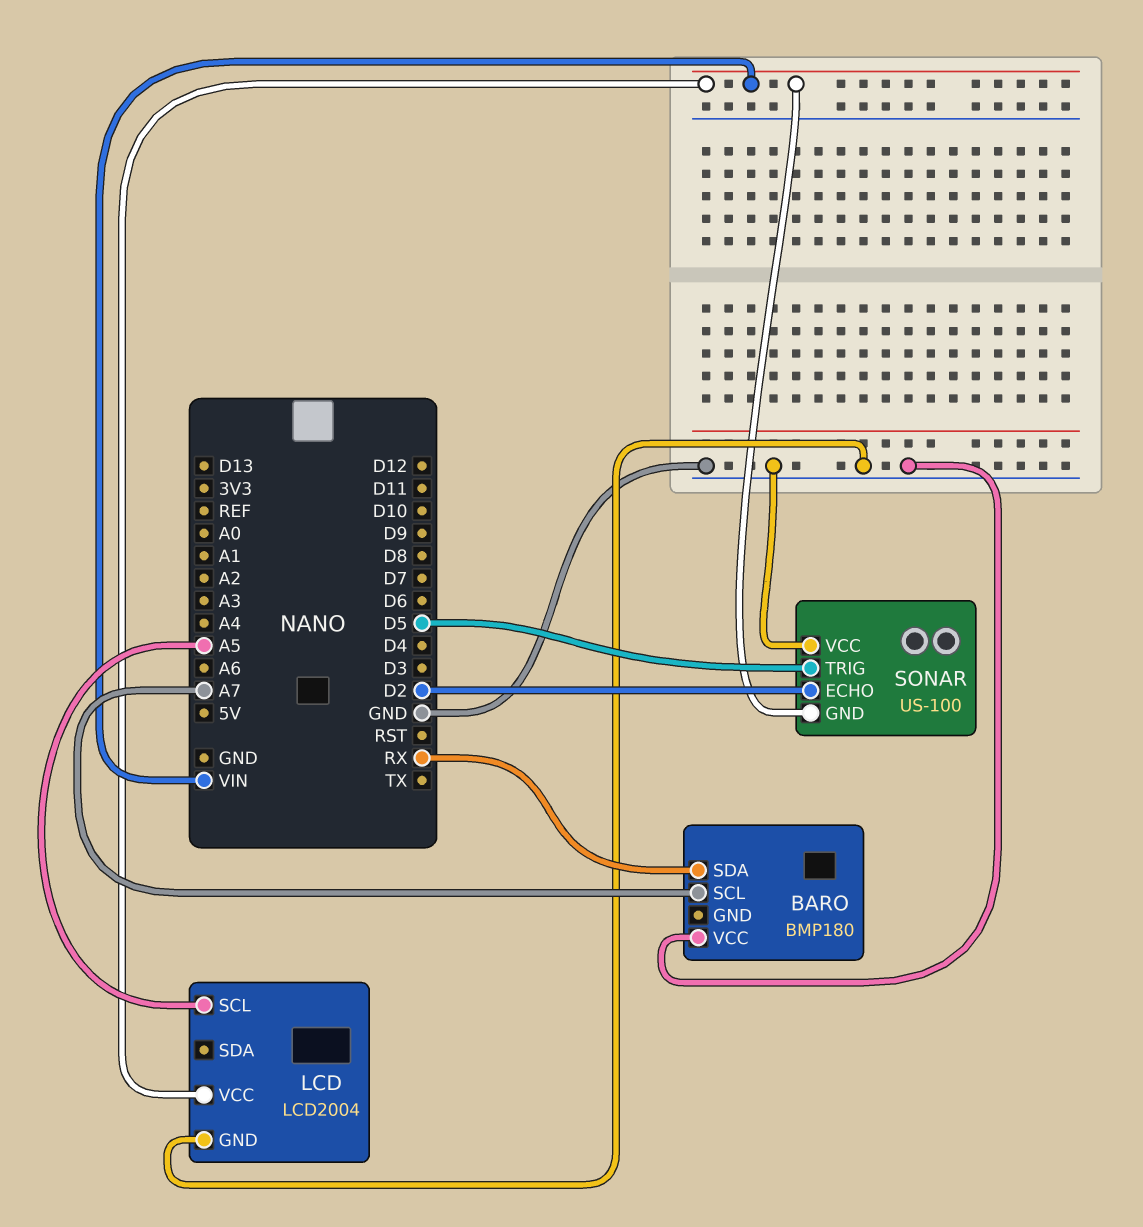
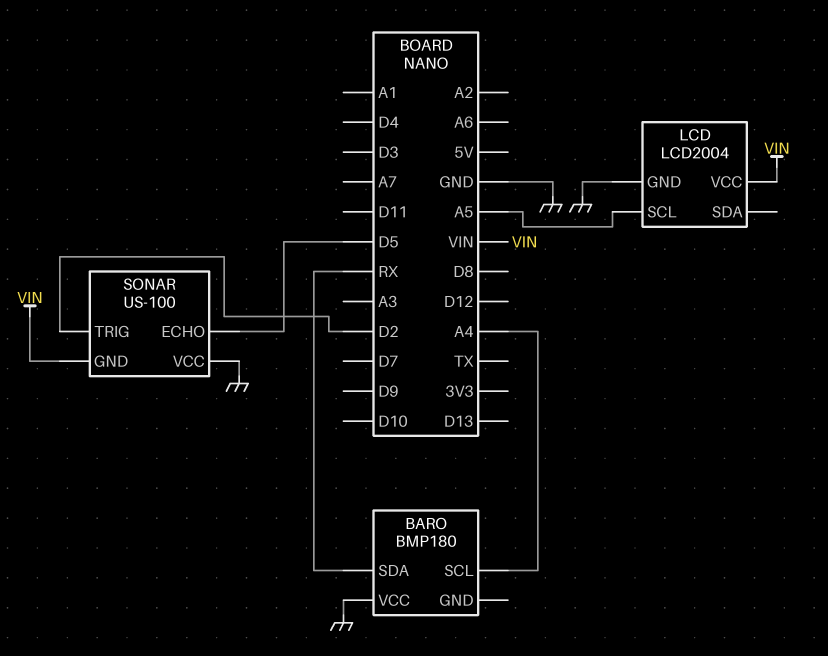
BARO pin SCL: A7 -> A4
SONAR pin ECHO: D2 -> D5
SONAR pin TRIG: D5 -> D2

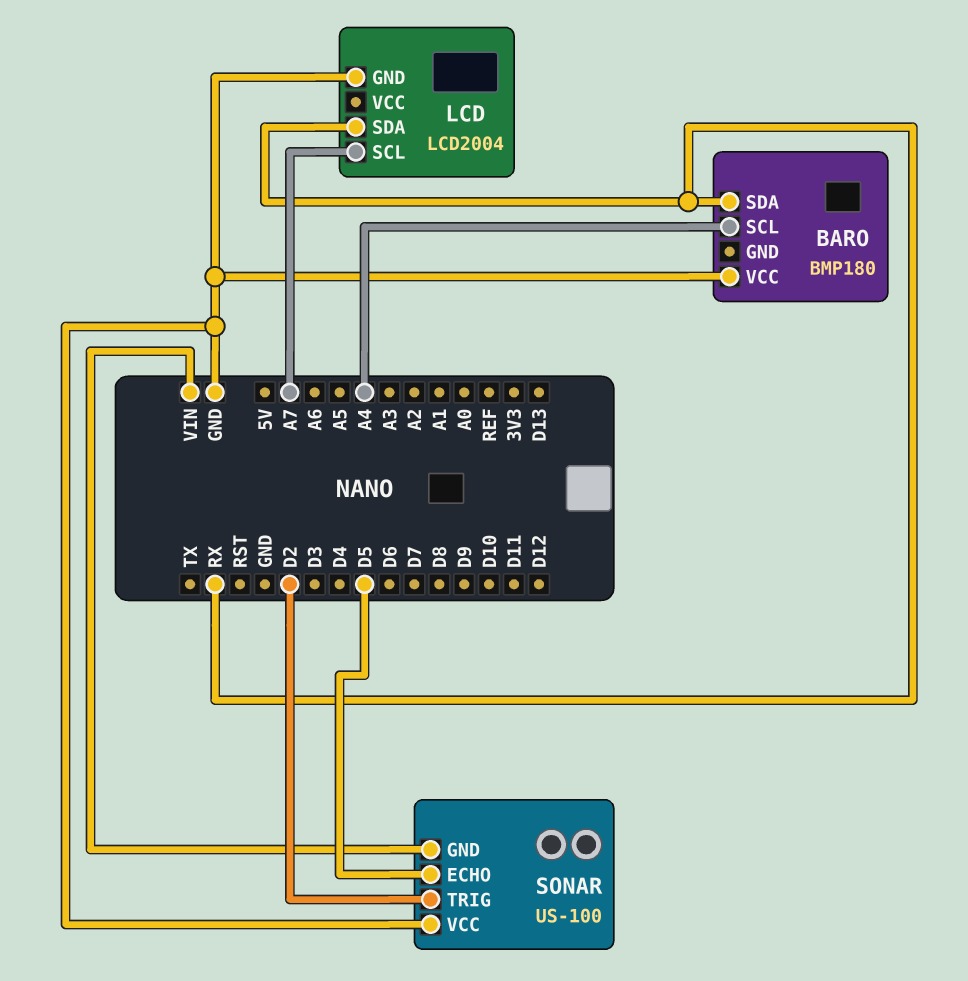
LCD pin SCL: A5 -> A7
LCD pin SDA: none -> RX
LCD pin VCC: VIN -> none

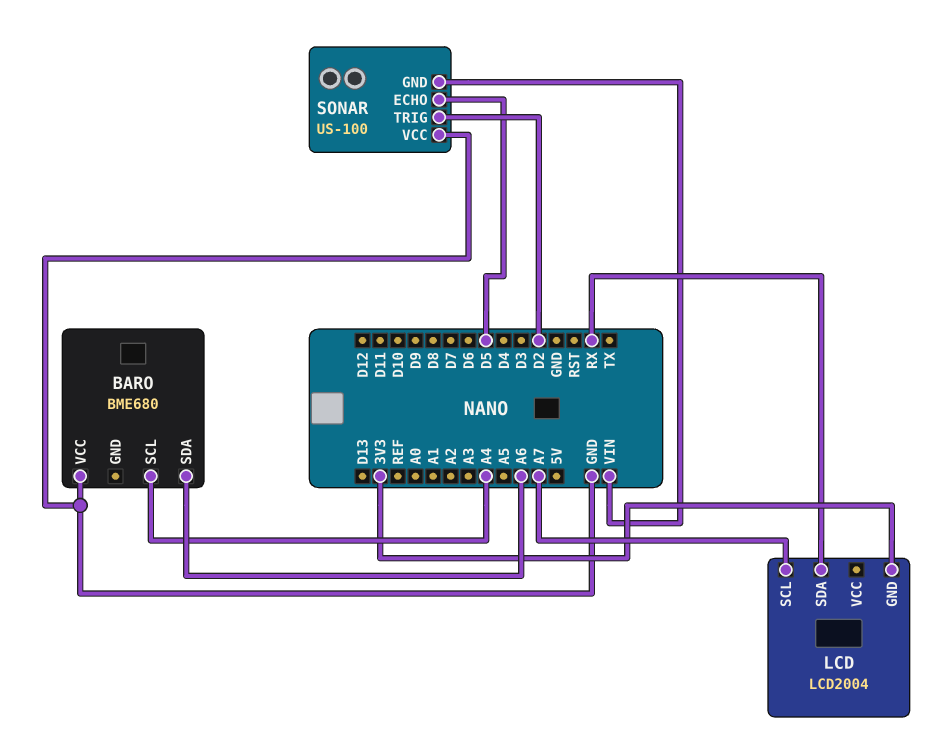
BARO: BMP180 -> BME680
BARO pin SDA: RX -> A6
LCD pin GND: GND -> 3V3

